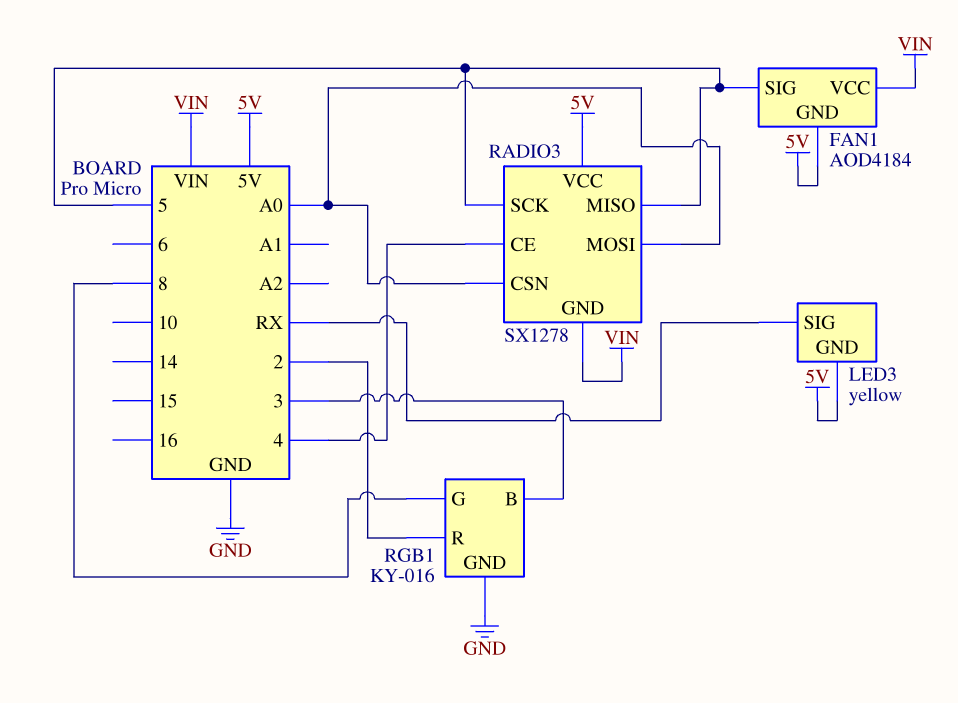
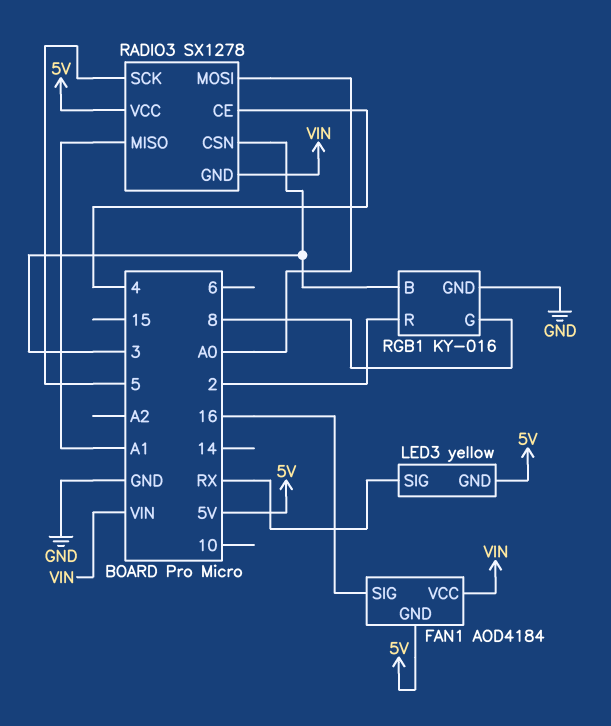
FAN1 pin SIG: 5 -> 16
RADIO3 pin CSN: A0 -> 3
RADIO3 pin MISO: 5 -> A1

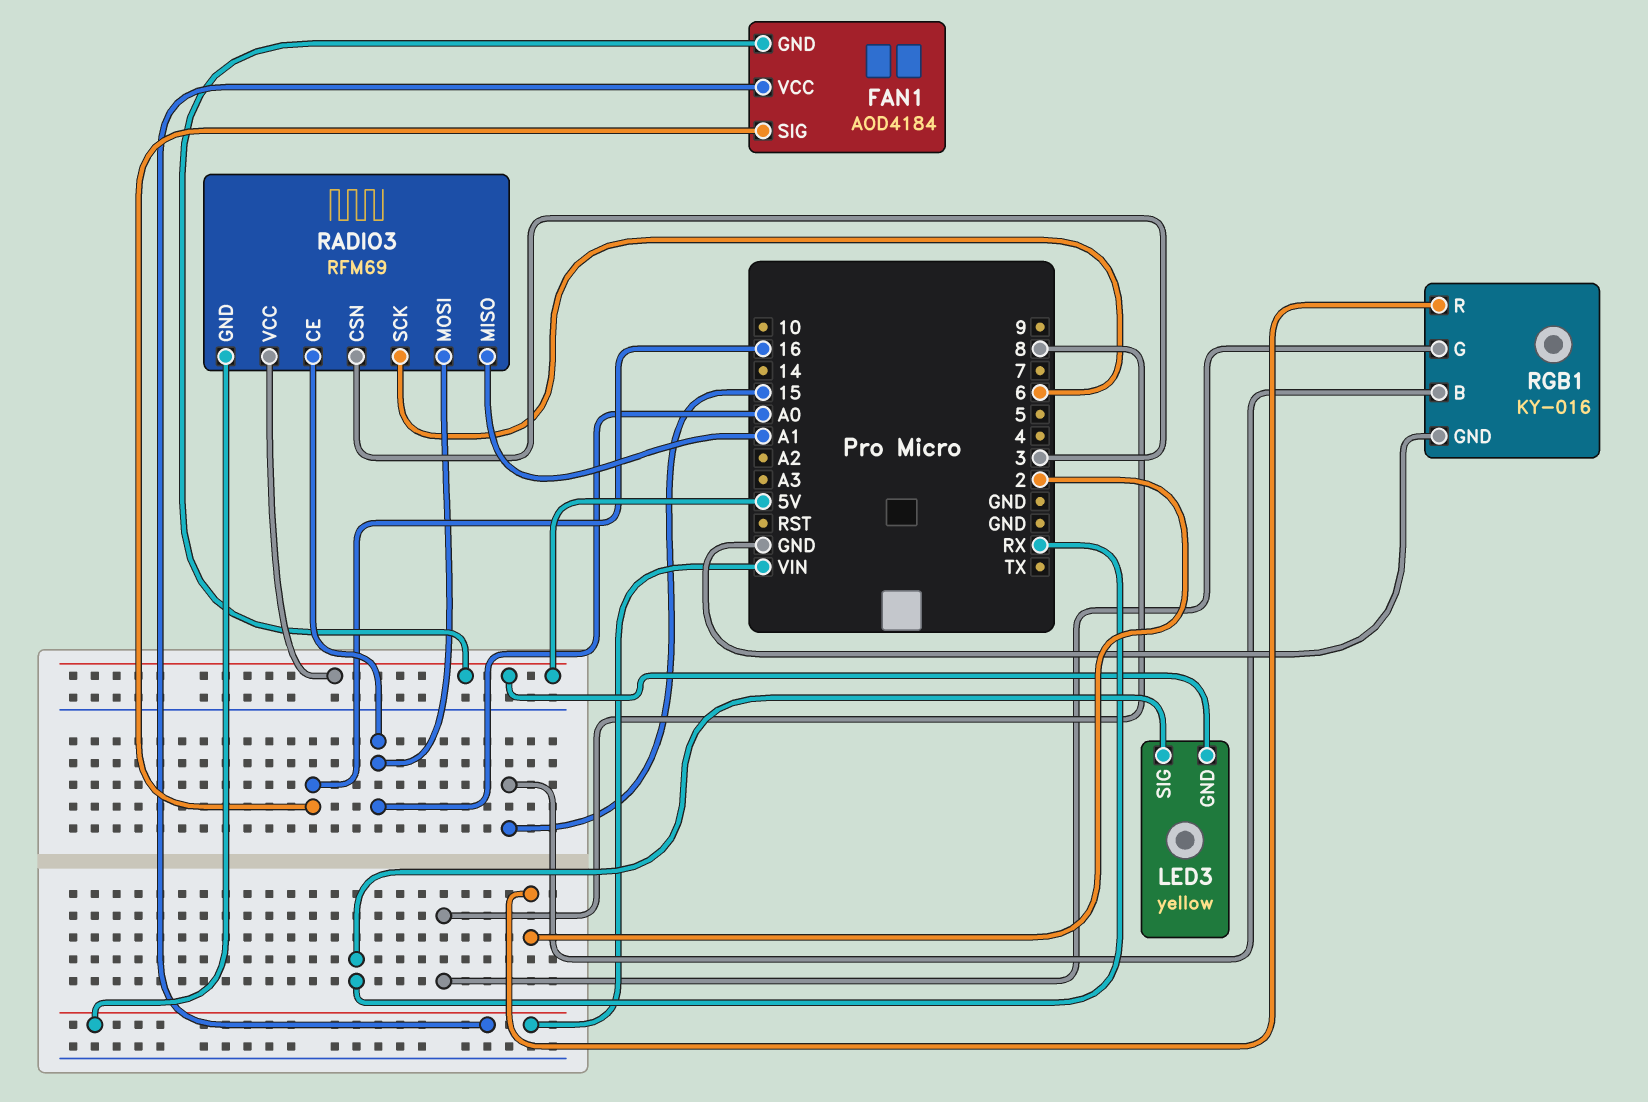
RADIO3: SX1278 -> RFM69
RADIO3 pin CE: 4 -> A0
RADIO3 pin SCK: 5 -> 6
RGB1 pin B: 3 -> 15

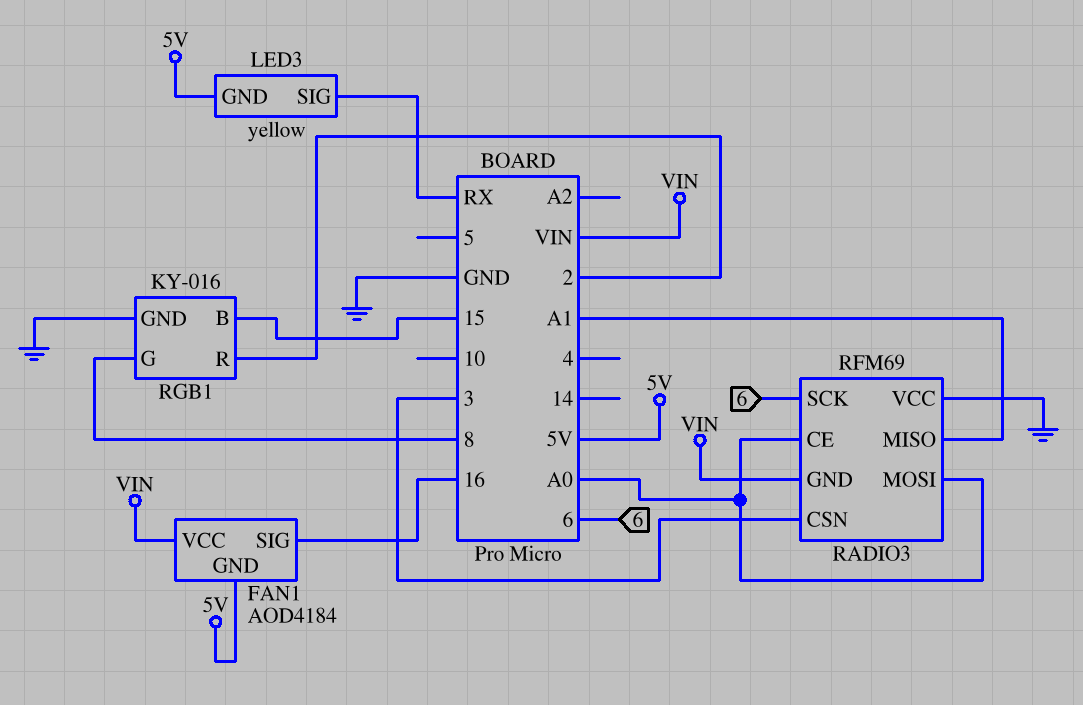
RADIO3 pin VCC: 5V -> GND

